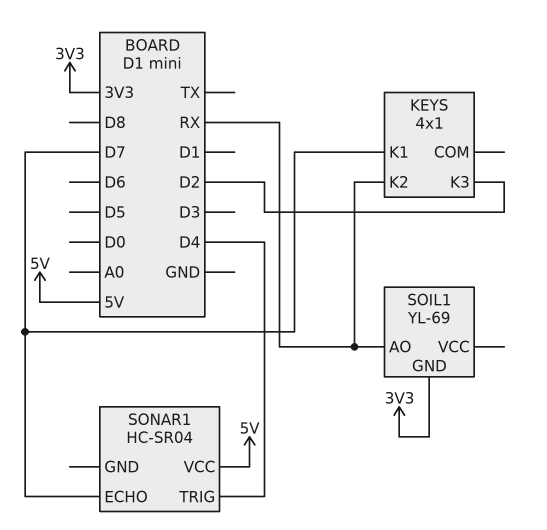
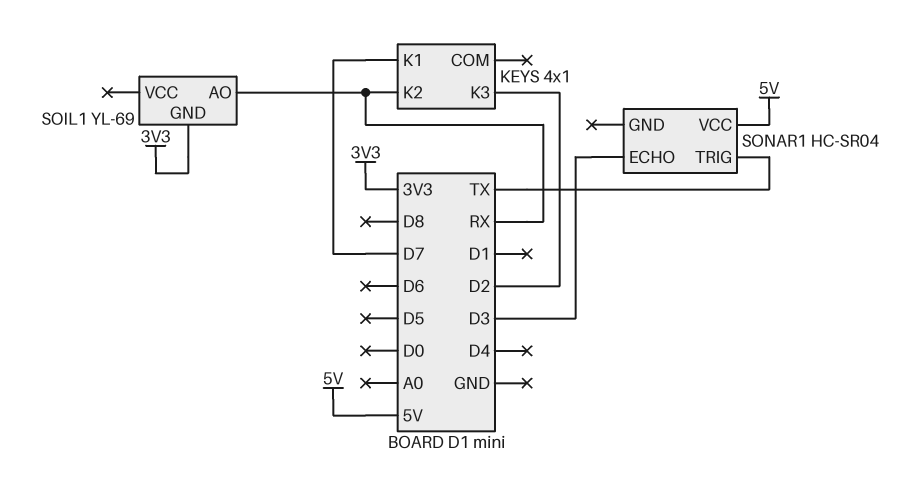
SONAR1 pin ECHO: D7 -> D3
SONAR1 pin TRIG: D4 -> TX

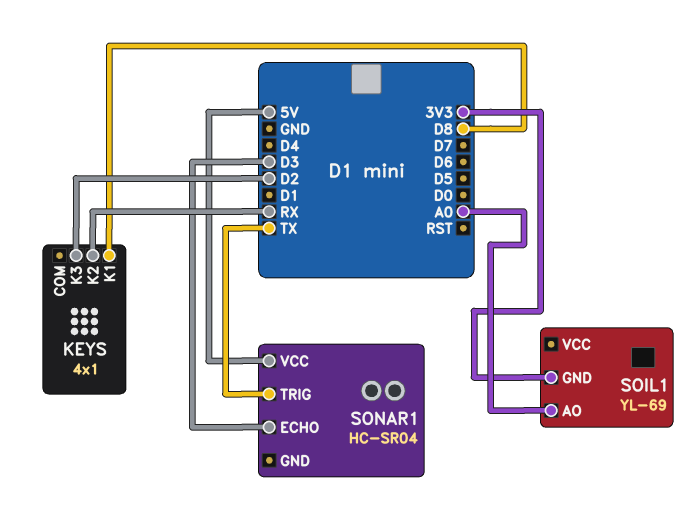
KEYS pin K1: D7 -> D8
SOIL1 pin AO: RX -> A0

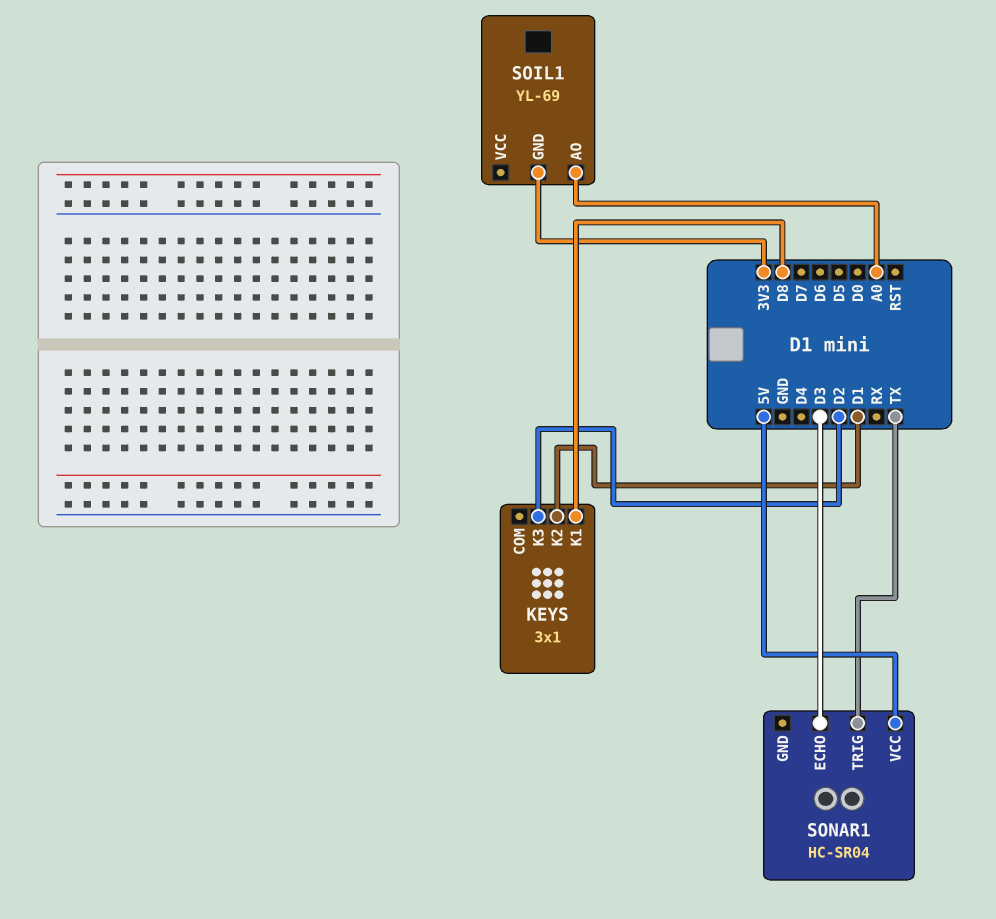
KEYS: 4x1 -> 3x1
KEYS pin K2: RX -> D1

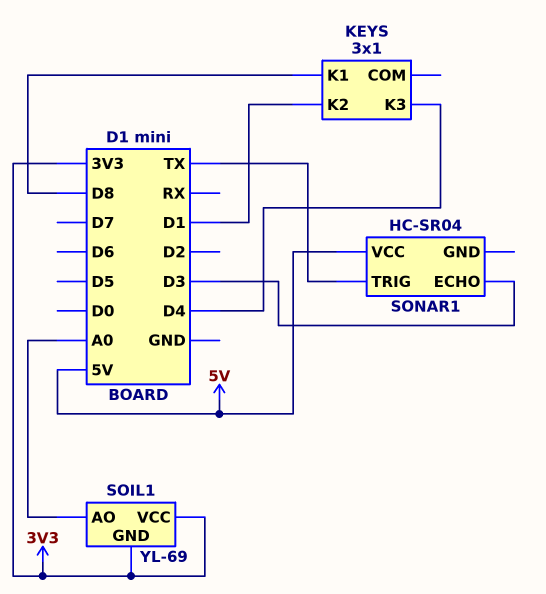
KEYS pin K3: D2 -> D4
SOIL1 pin VCC: none -> 3V3

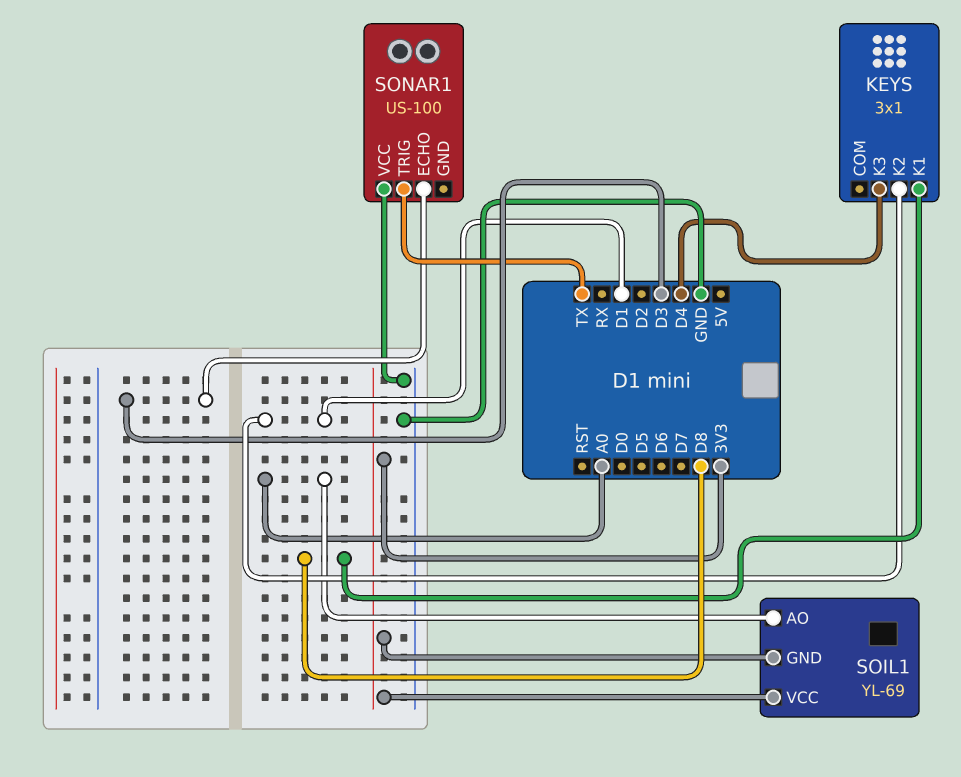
SONAR1: HC-SR04 -> US-100
SONAR1 pin VCC: 5V -> GND

